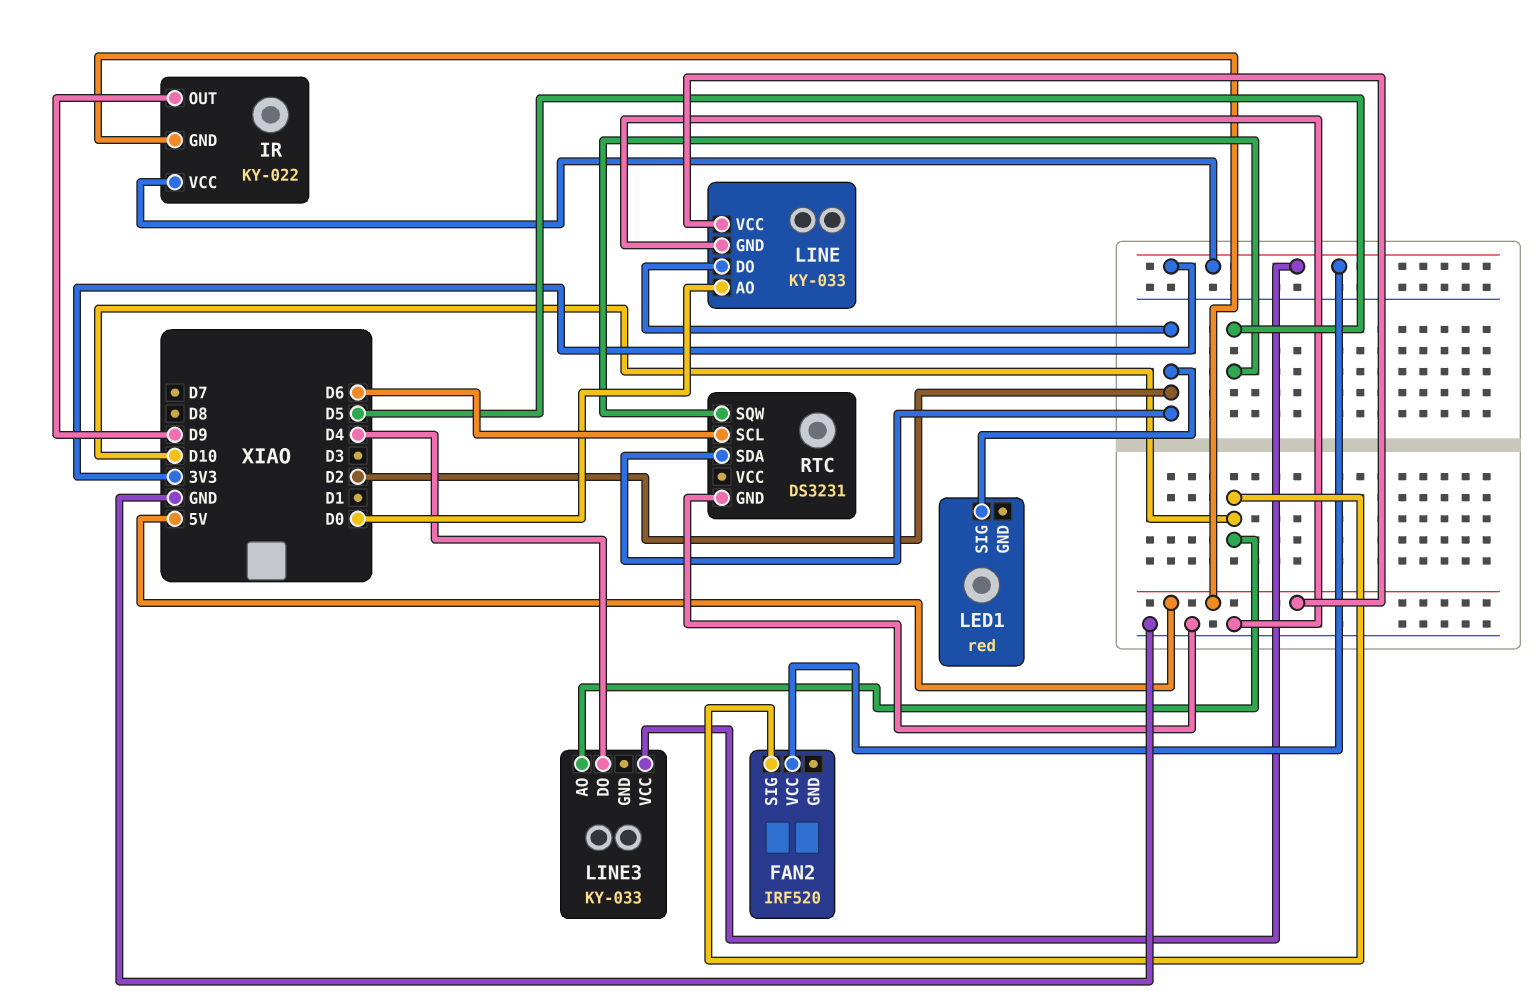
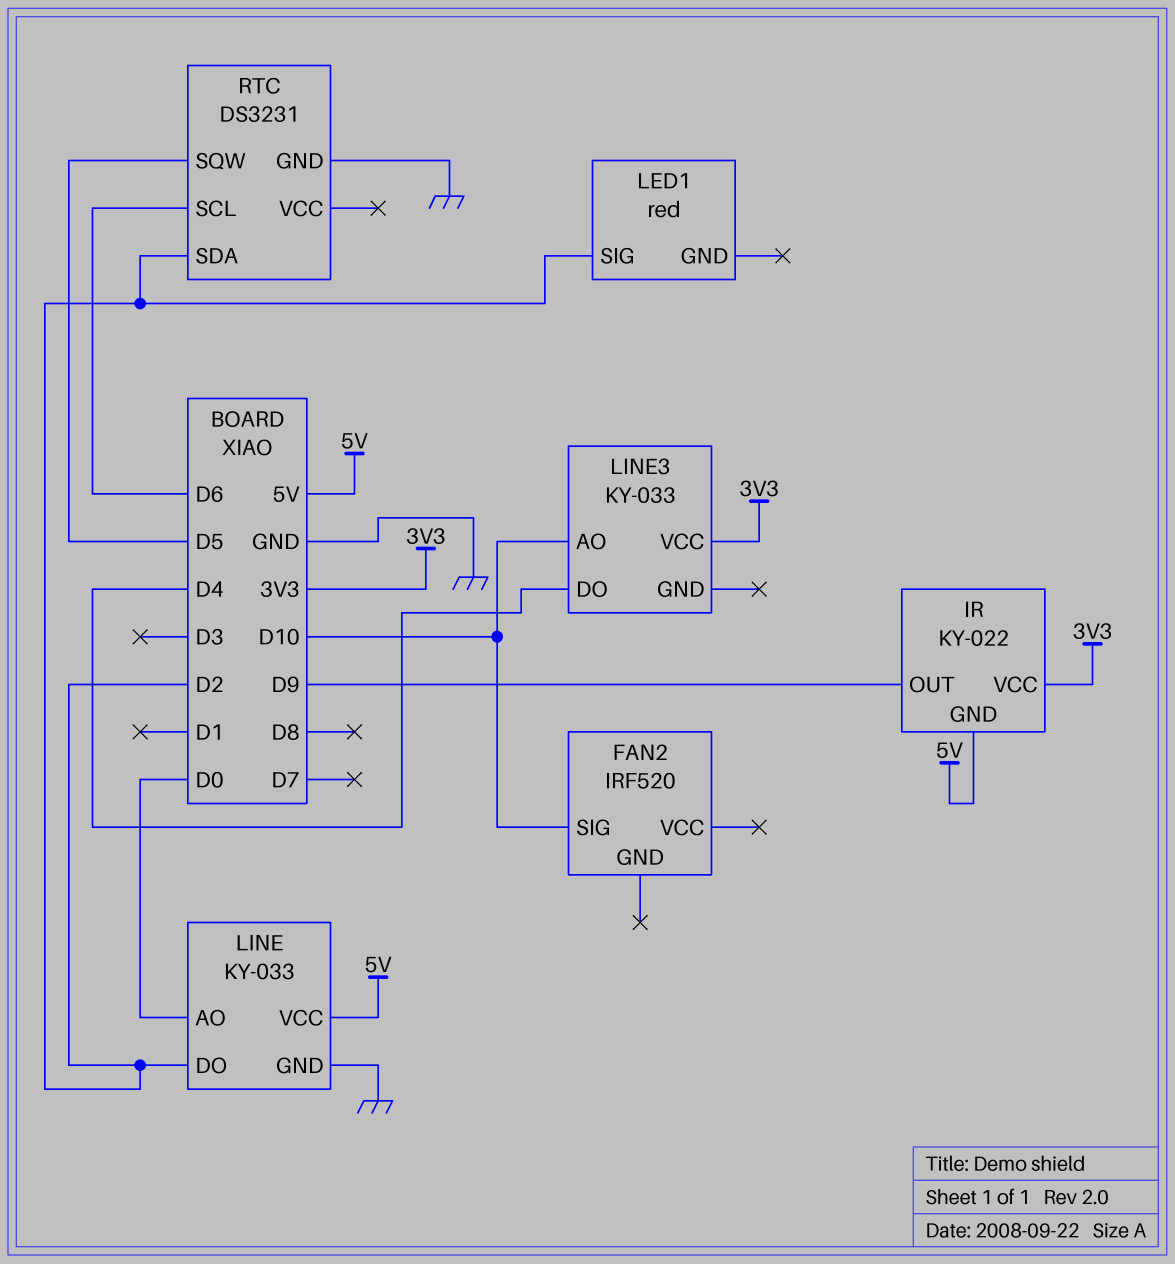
FAN2 pin VCC: 3V3 -> none

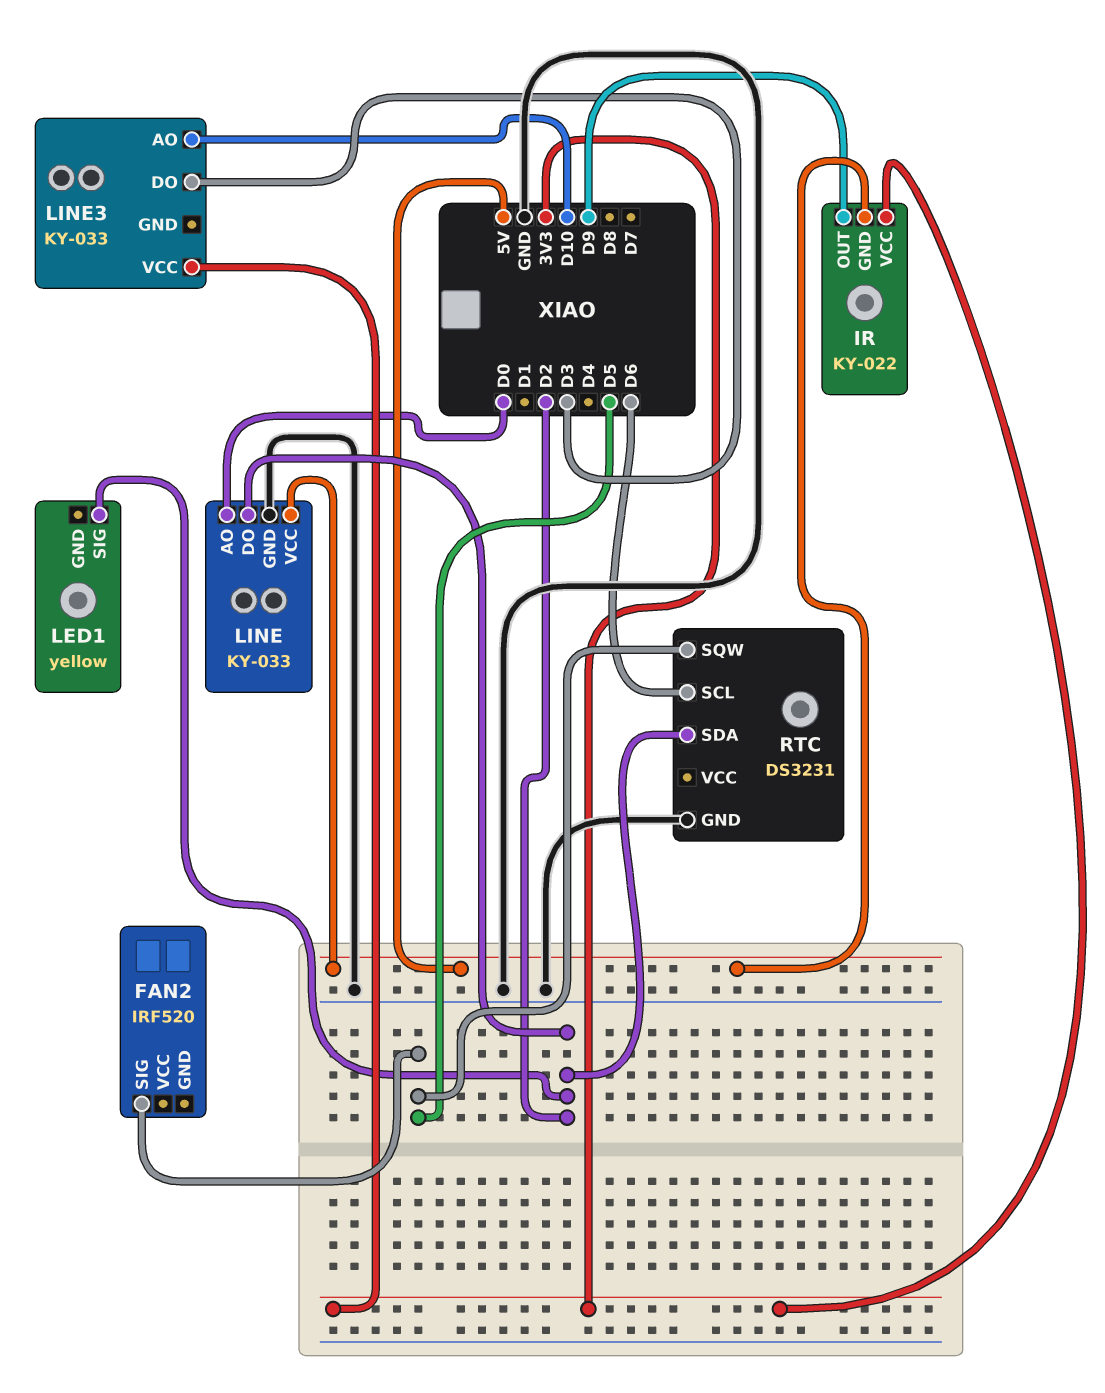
FAN2 pin SIG: D10 -> D5
LED1: red -> yellow
LINE3 pin DO: D4 -> D3

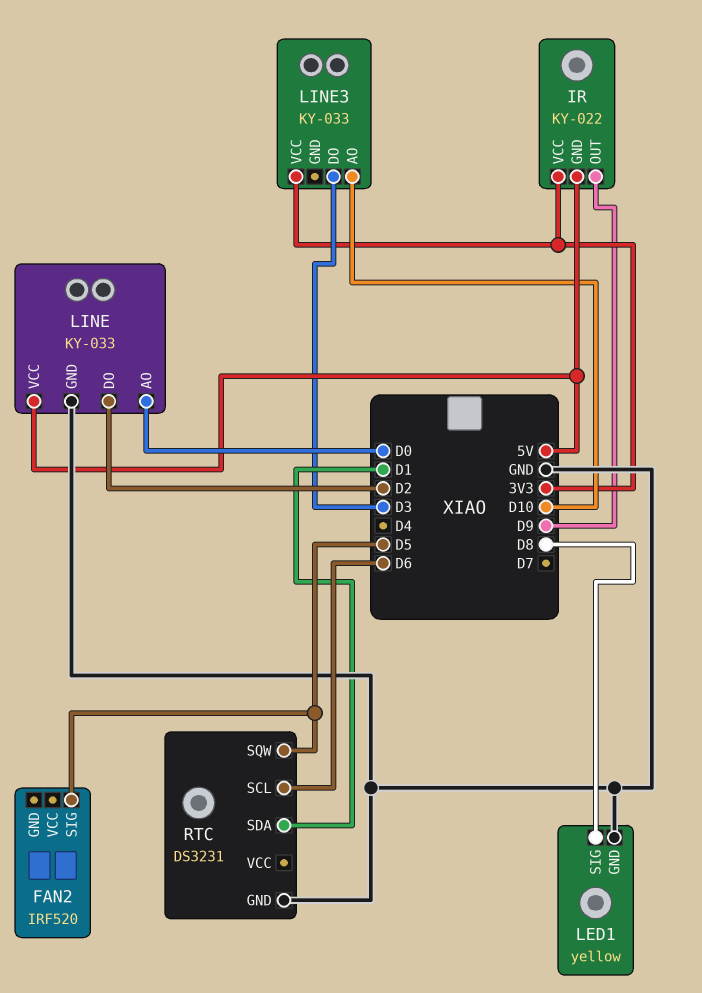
LED1 pin GND: none -> GND
LED1 pin SIG: D2 -> D8
RTC pin SDA: D2 -> D1

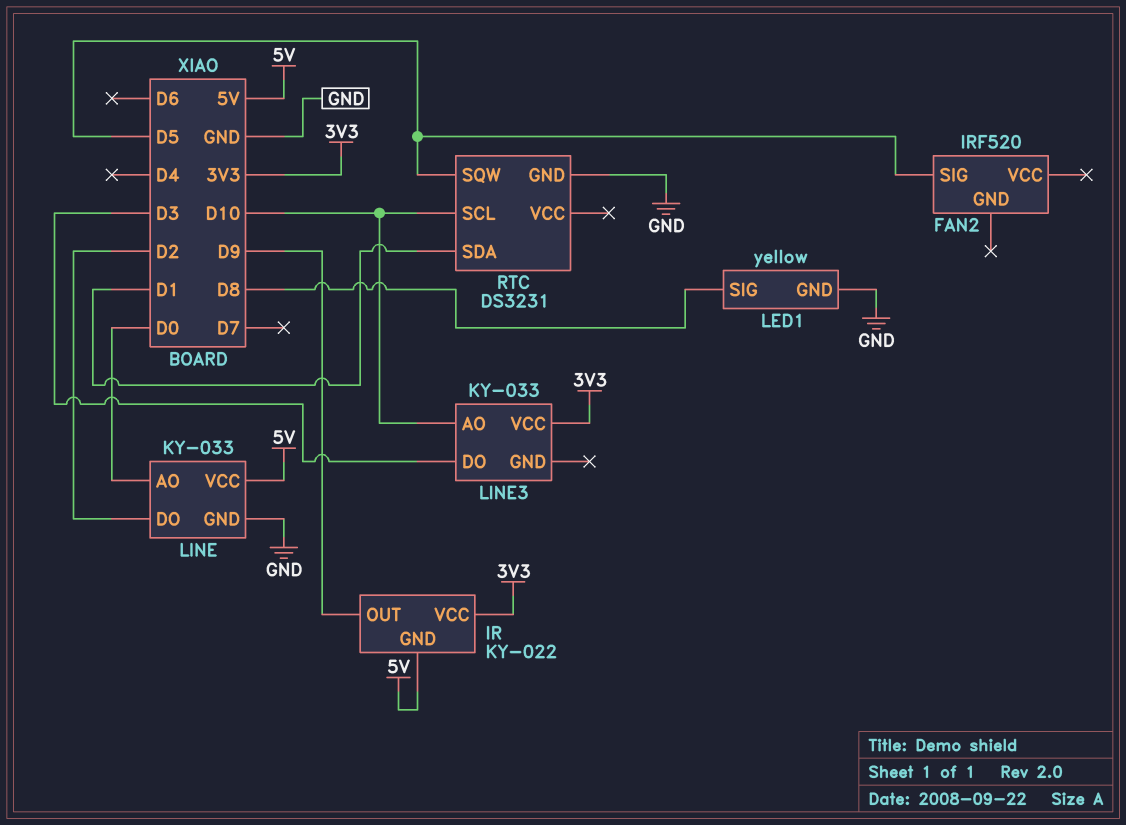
RTC pin SCL: D6 -> D10

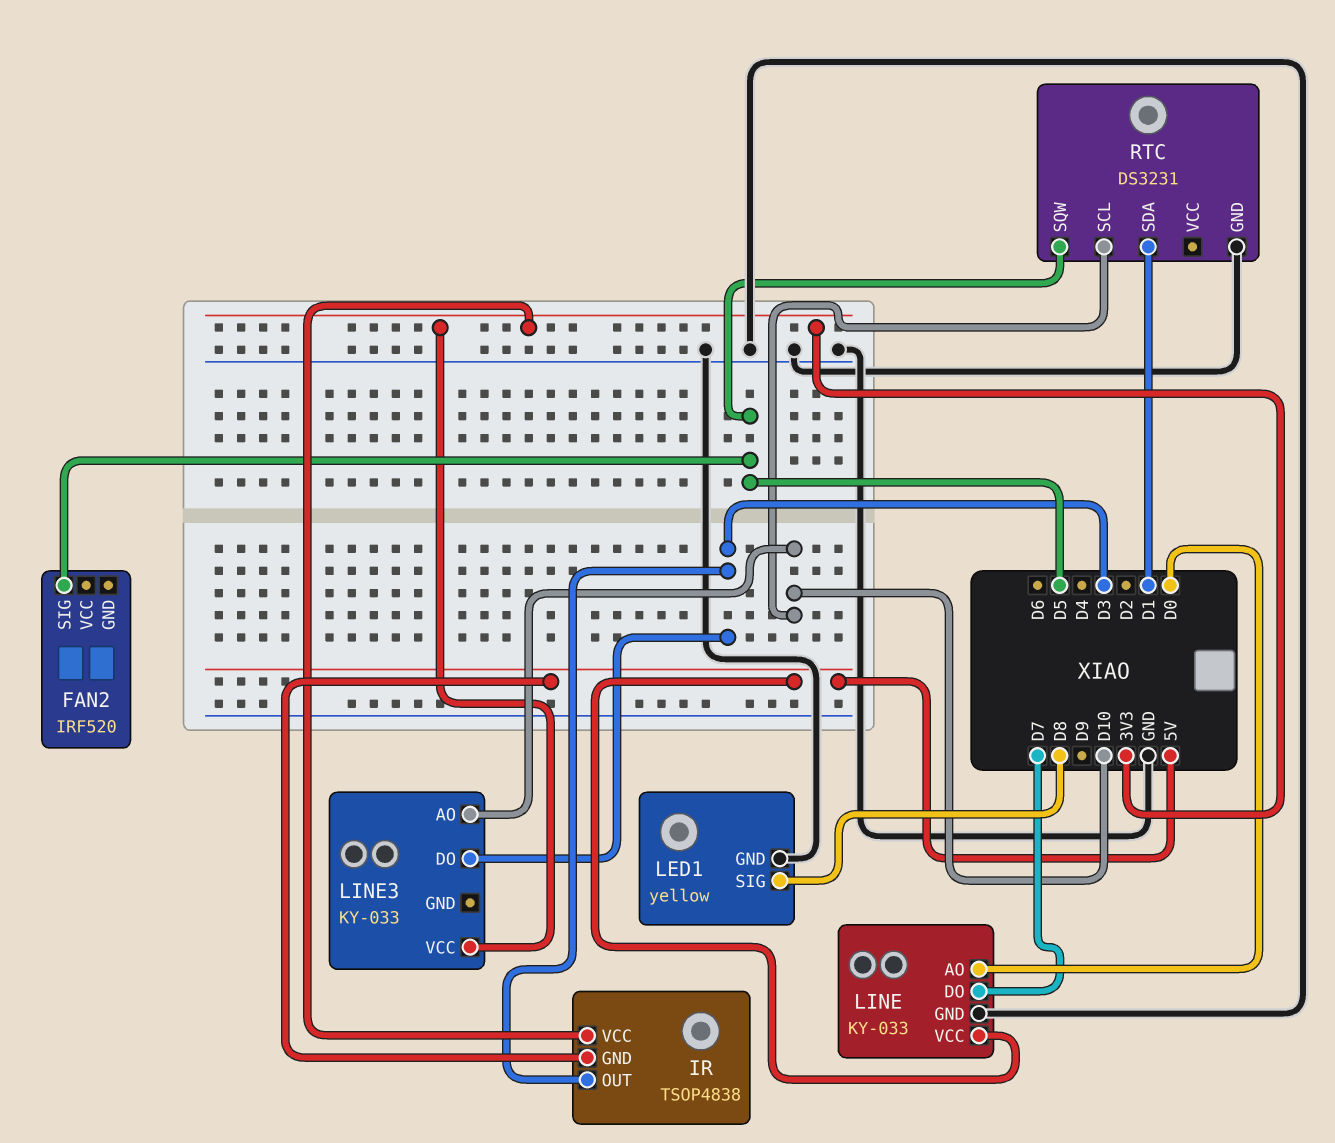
IR: KY-022 -> TSOP4838
IR pin OUT: D9 -> D3
LINE pin DO: D2 -> D7

